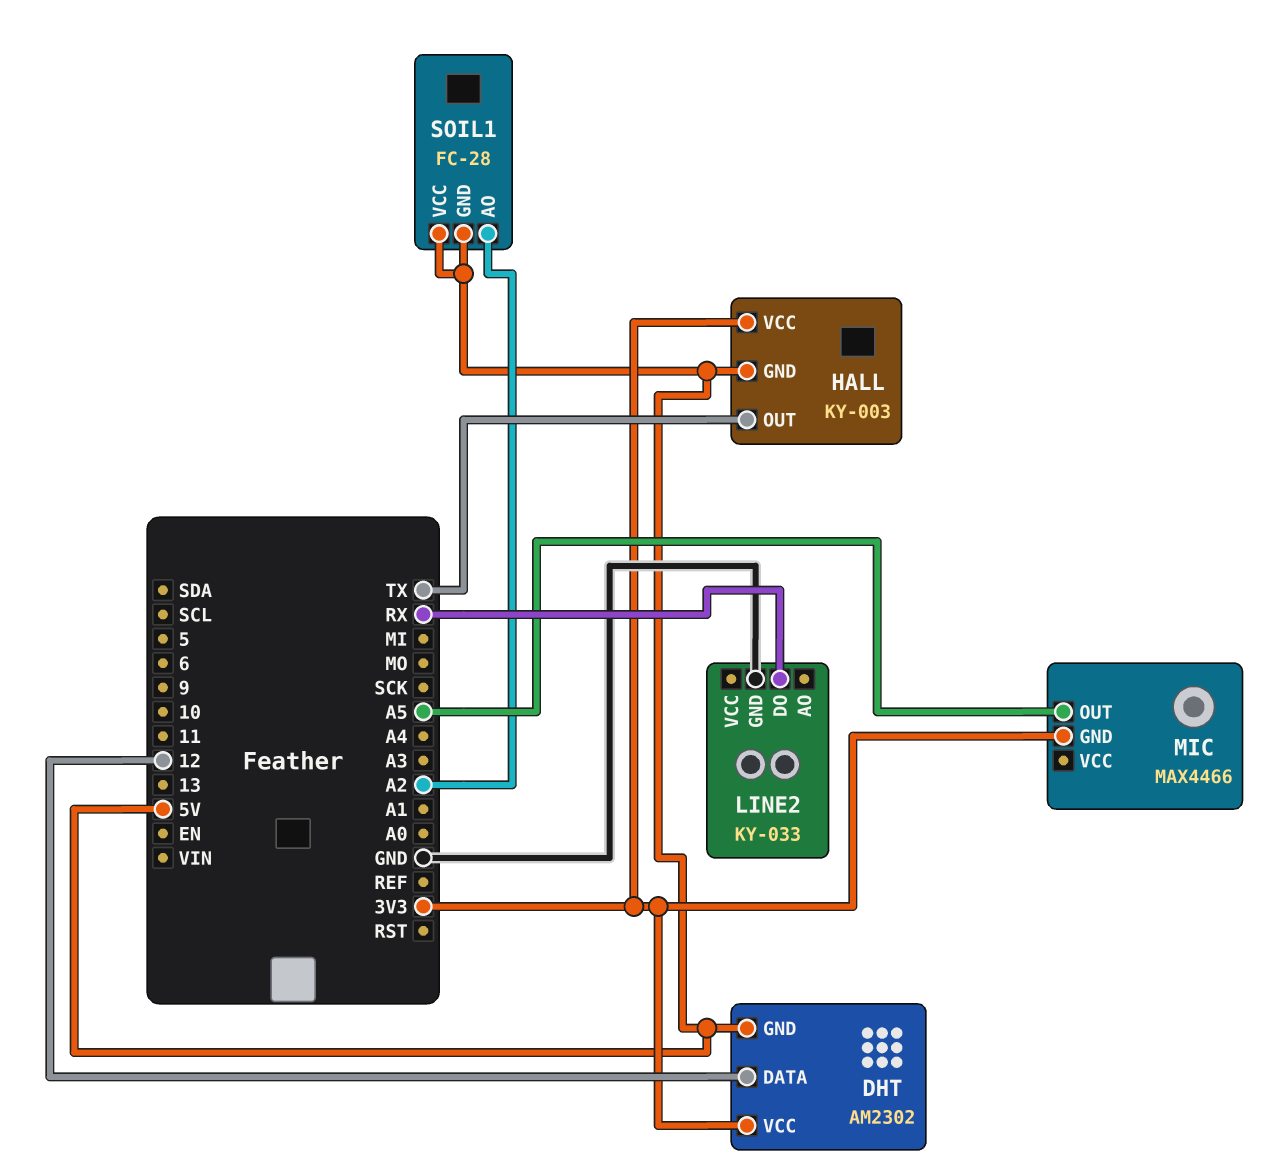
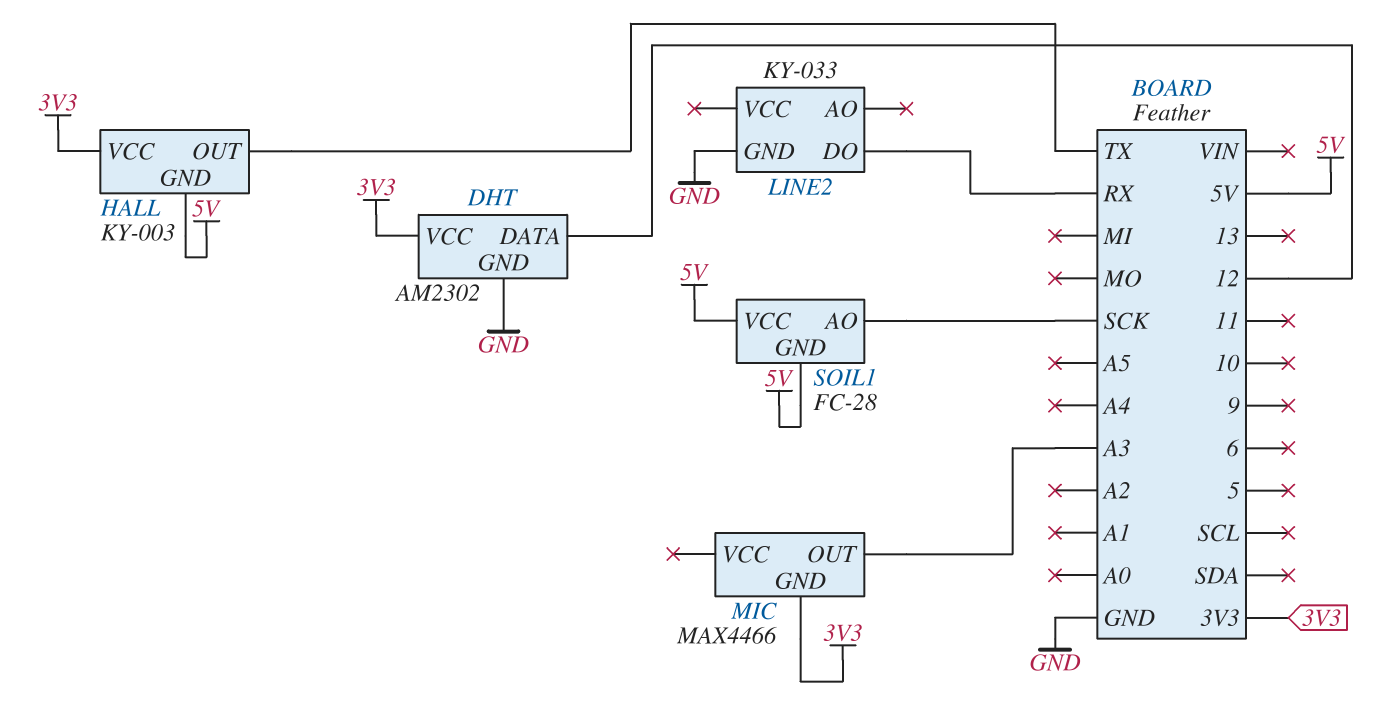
DHT pin GND: 5V -> GND
MIC pin OUT: A5 -> A3
SOIL1 pin AO: A2 -> SCK

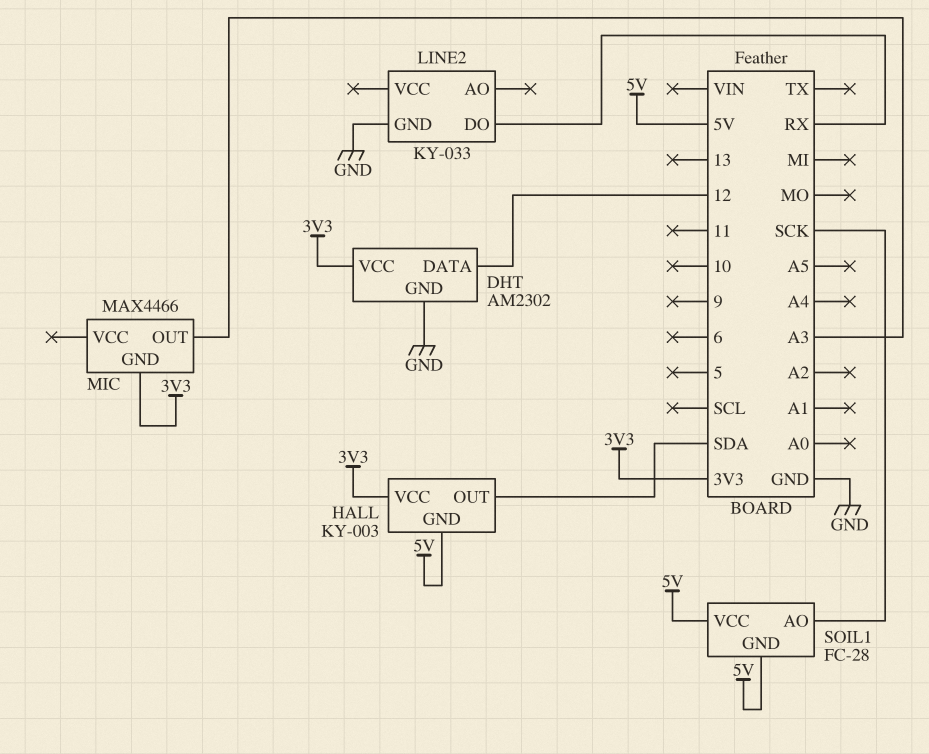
HALL pin OUT: TX -> SDA

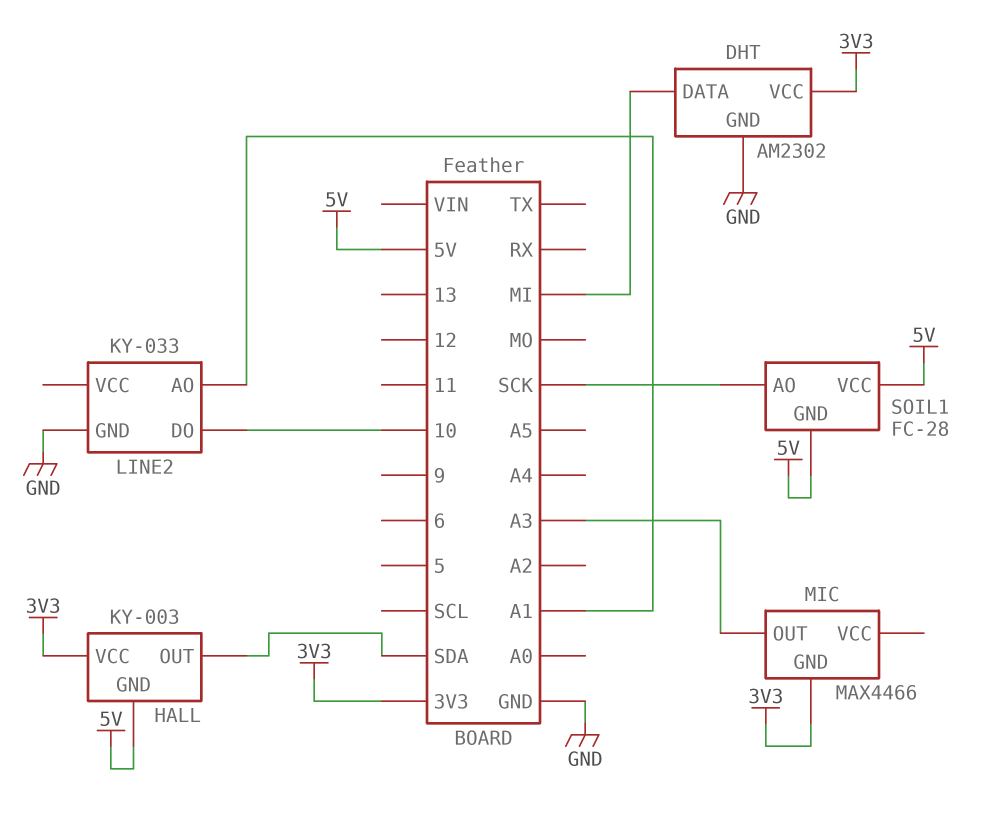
DHT pin DATA: 12 -> MI
LINE2 pin AO: none -> A1
LINE2 pin DO: RX -> 10

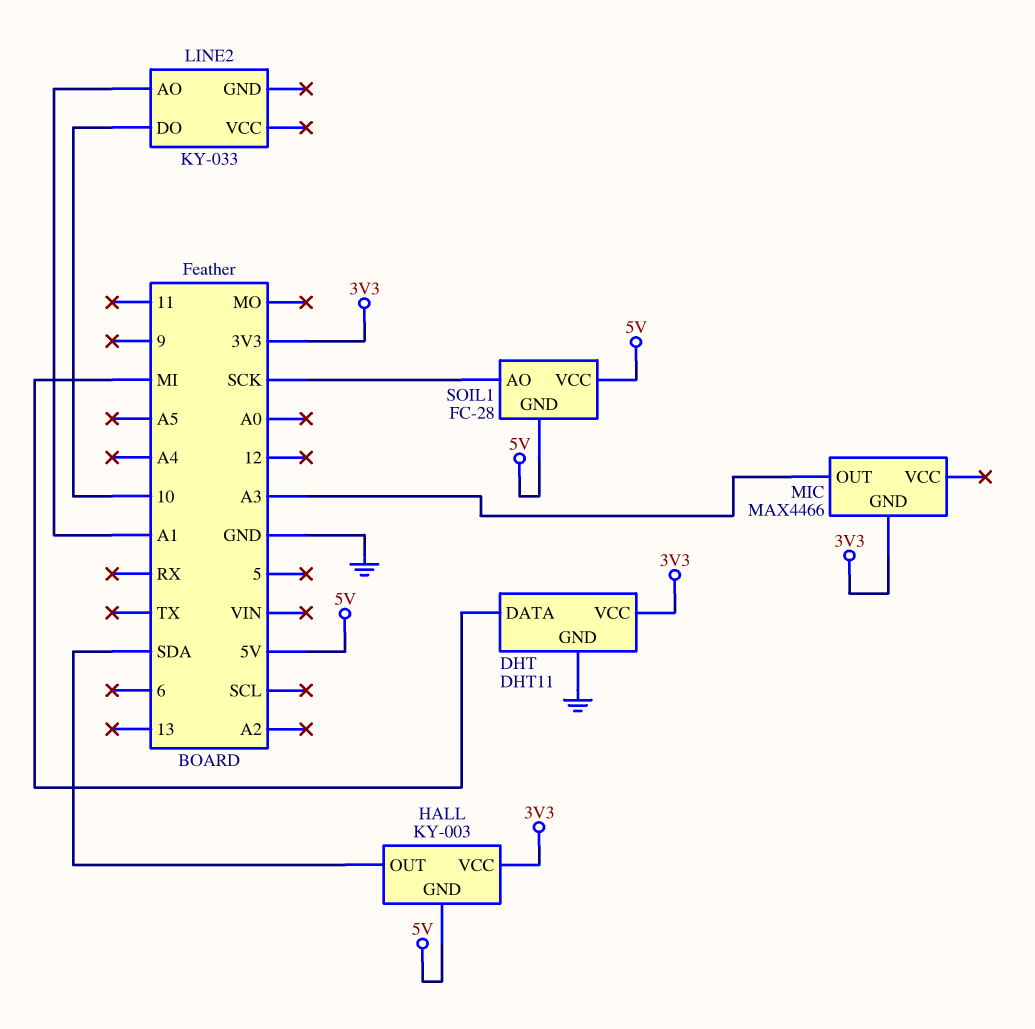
DHT: AM2302 -> DHT11
LINE2 pin GND: GND -> none

